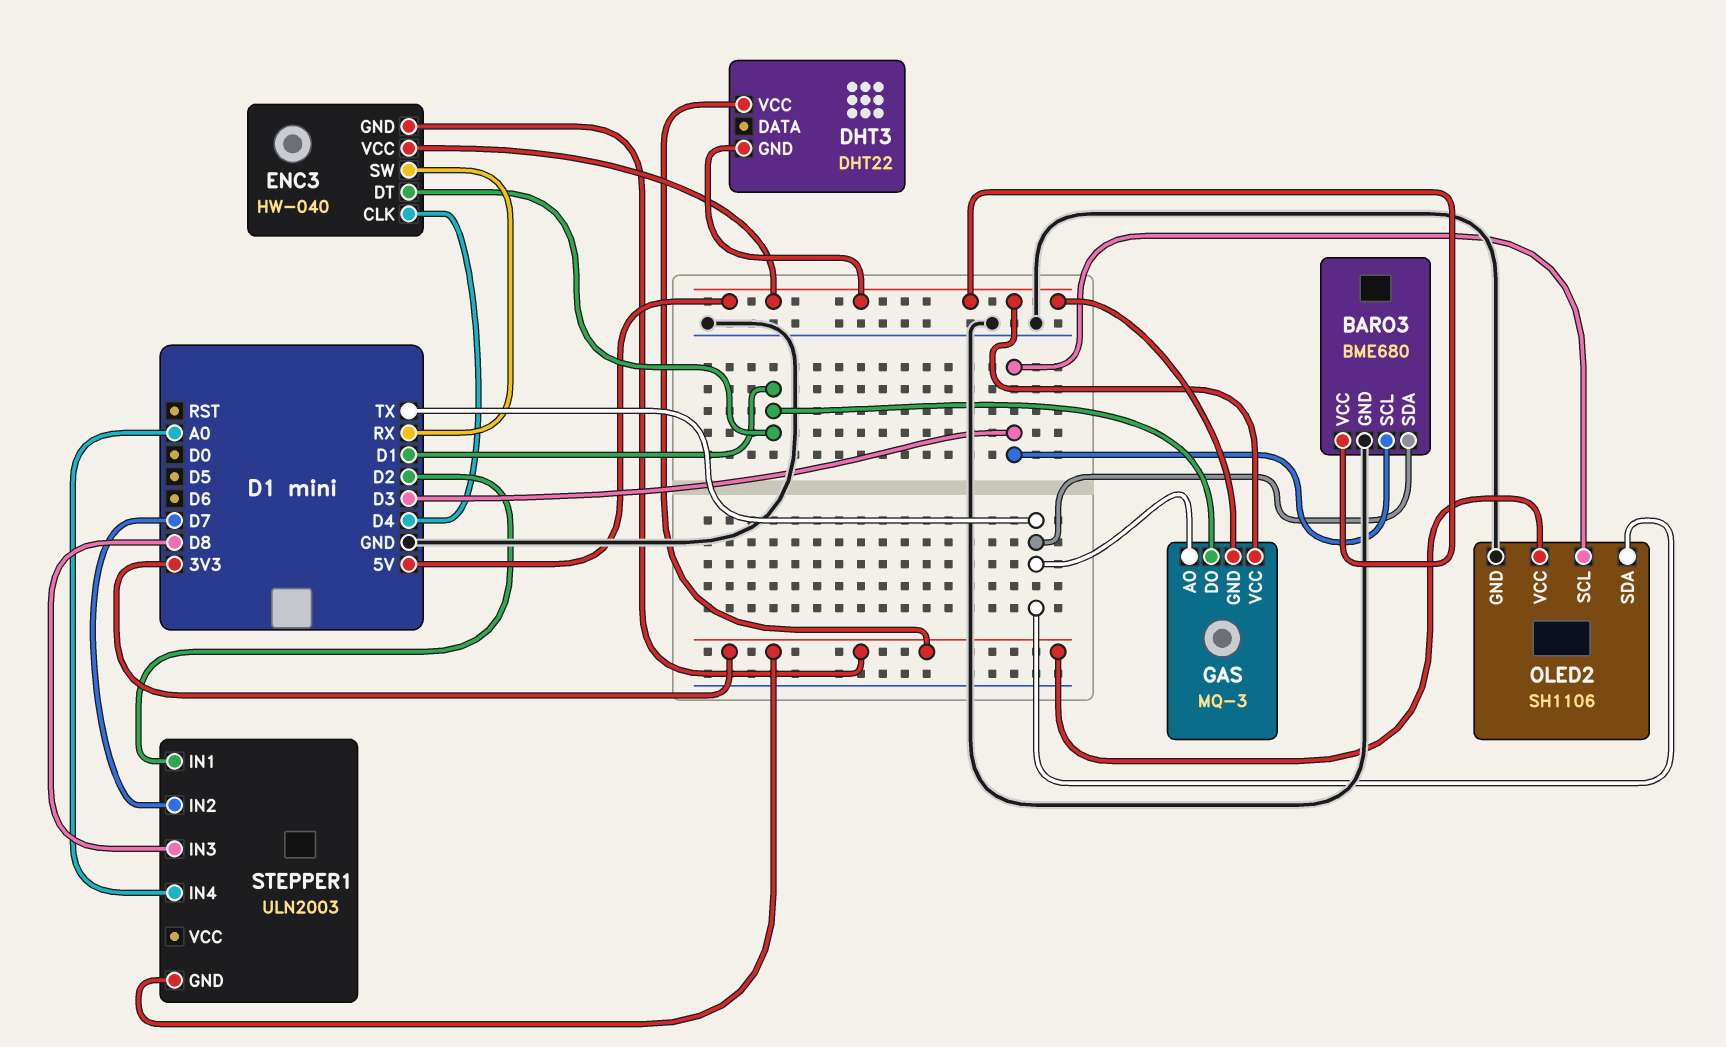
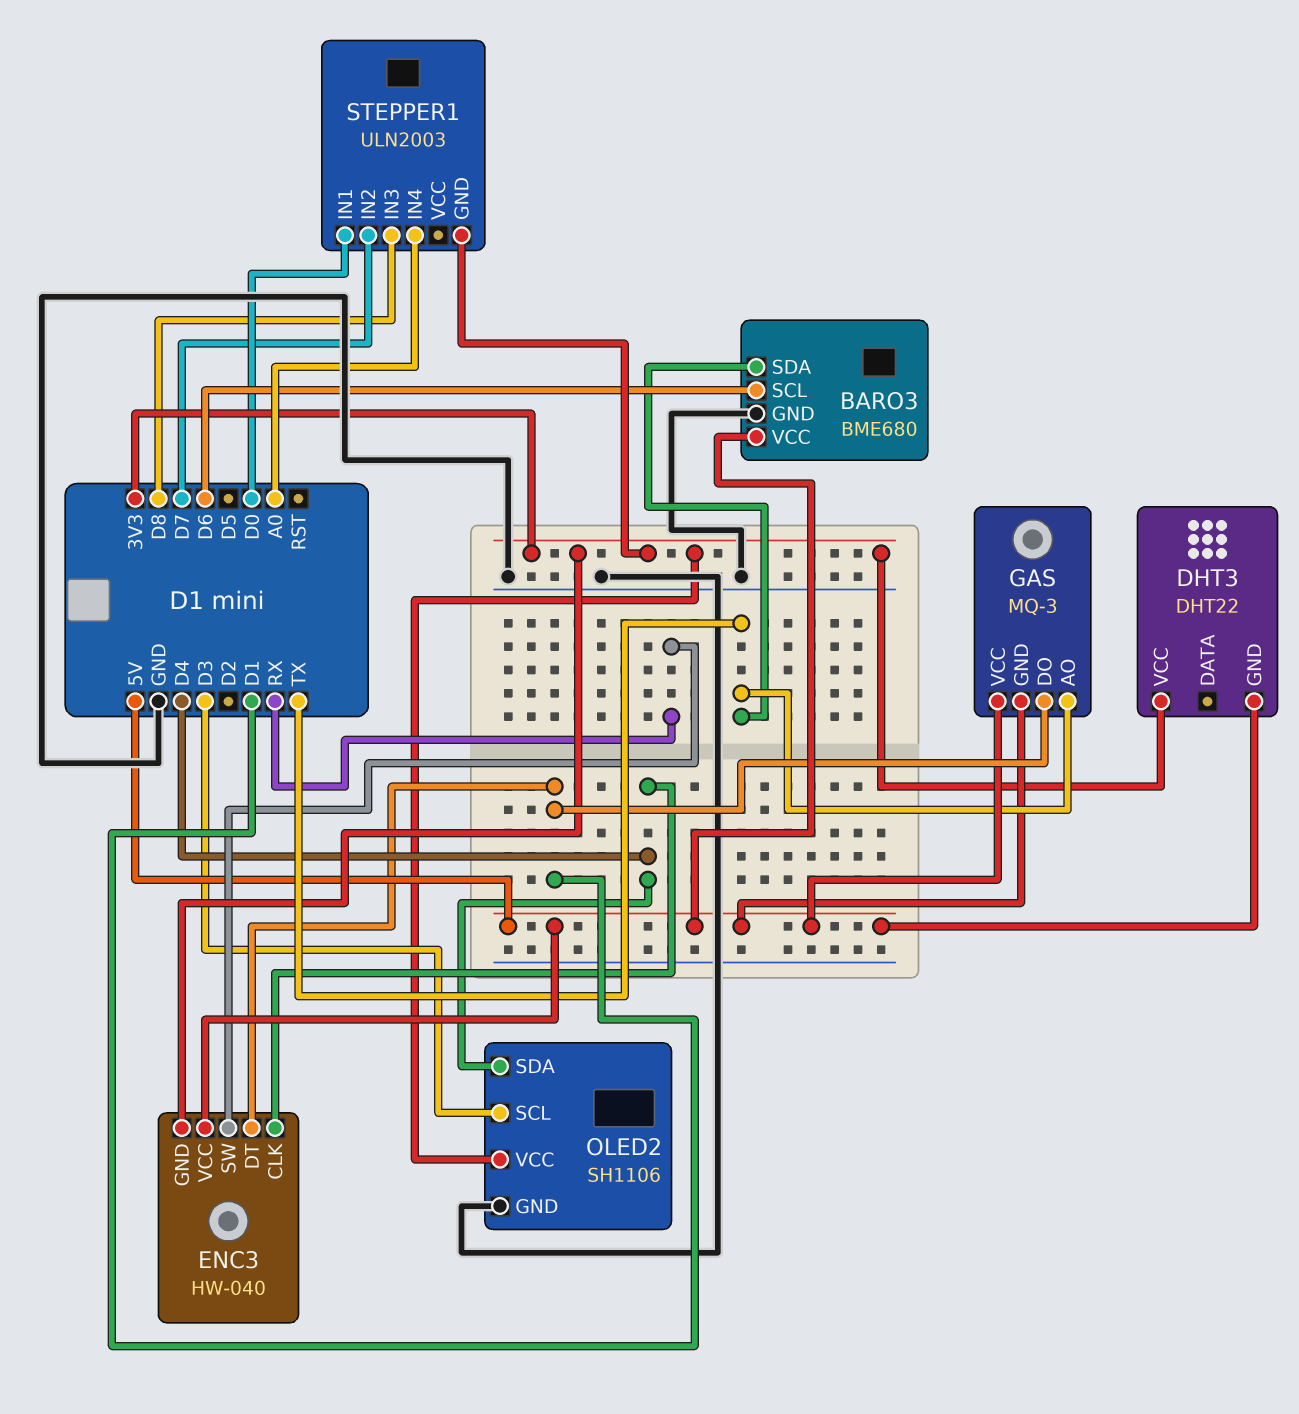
BARO3 pin SCL: D3 -> D6
OLED2 pin SDA: TX -> D4
STEPPER1 pin IN1: D2 -> D0

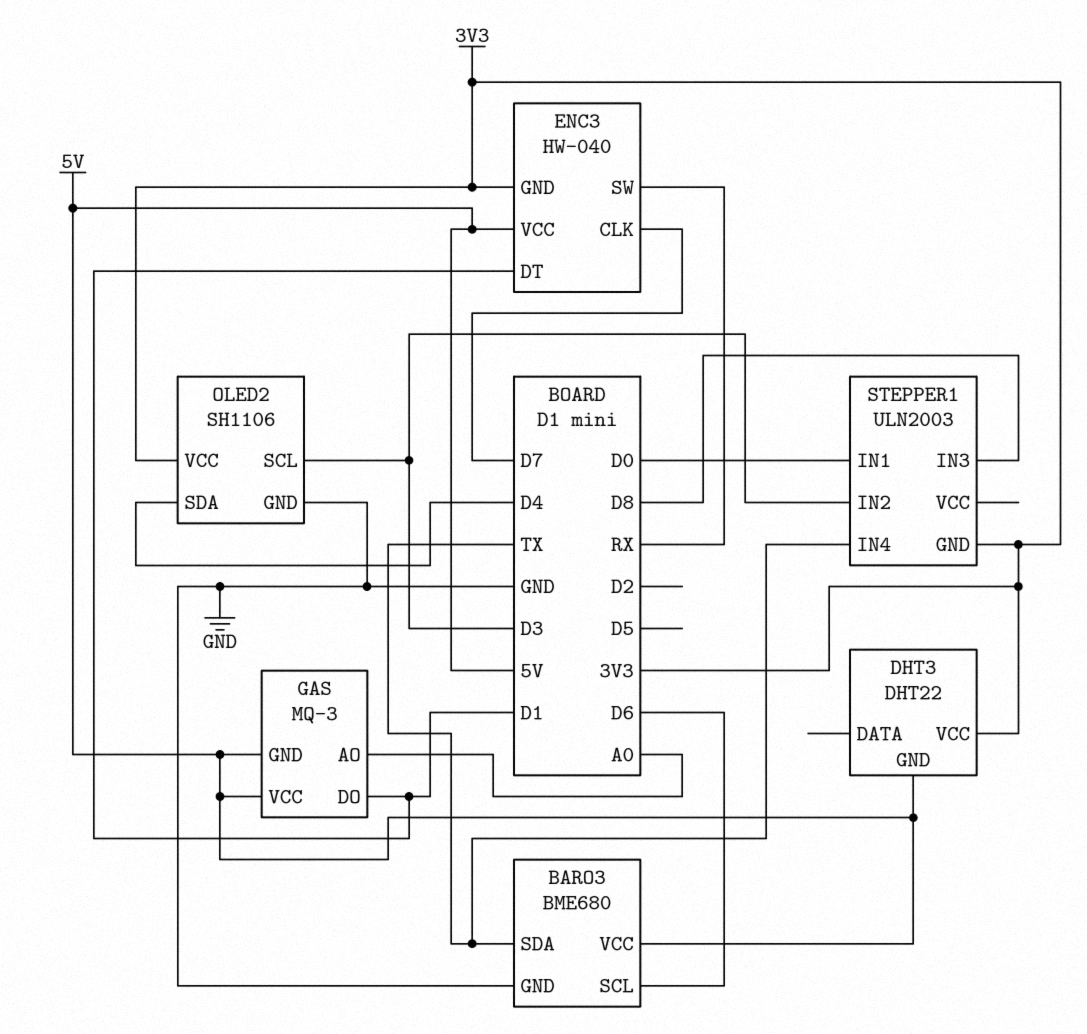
ENC3 pin CLK: D4 -> D7
GAS pin AO: TX -> A0
STEPPER1 pin IN2: D7 -> D3
STEPPER1 pin IN4: A0 -> TX

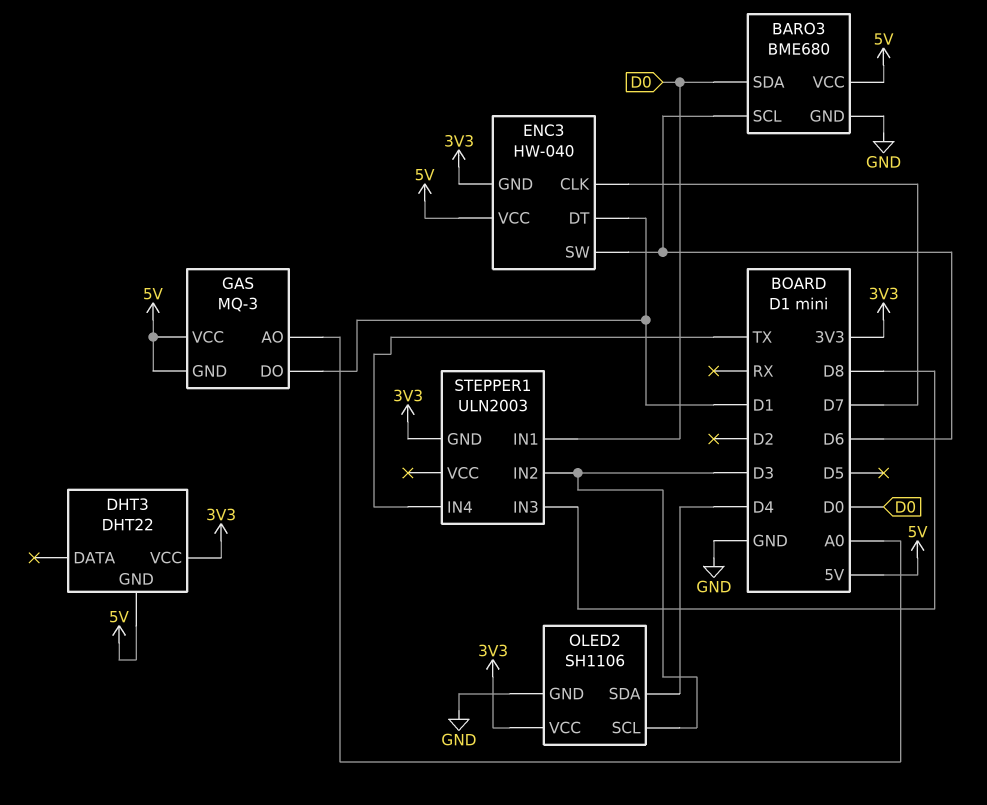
BARO3 pin SDA: TX -> D0
ENC3 pin SW: RX -> D6

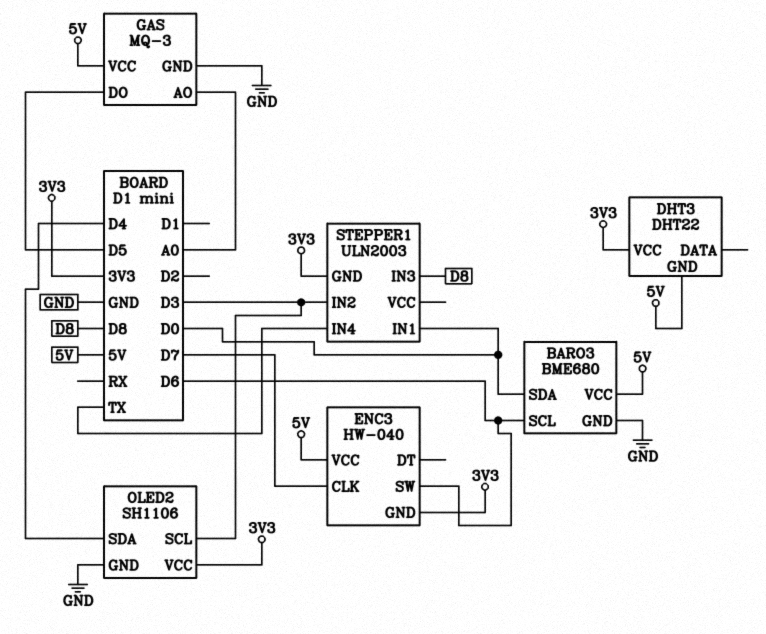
ENC3 pin DT: D1 -> none
GAS pin DO: D1 -> D5
GAS pin GND: 5V -> GND

